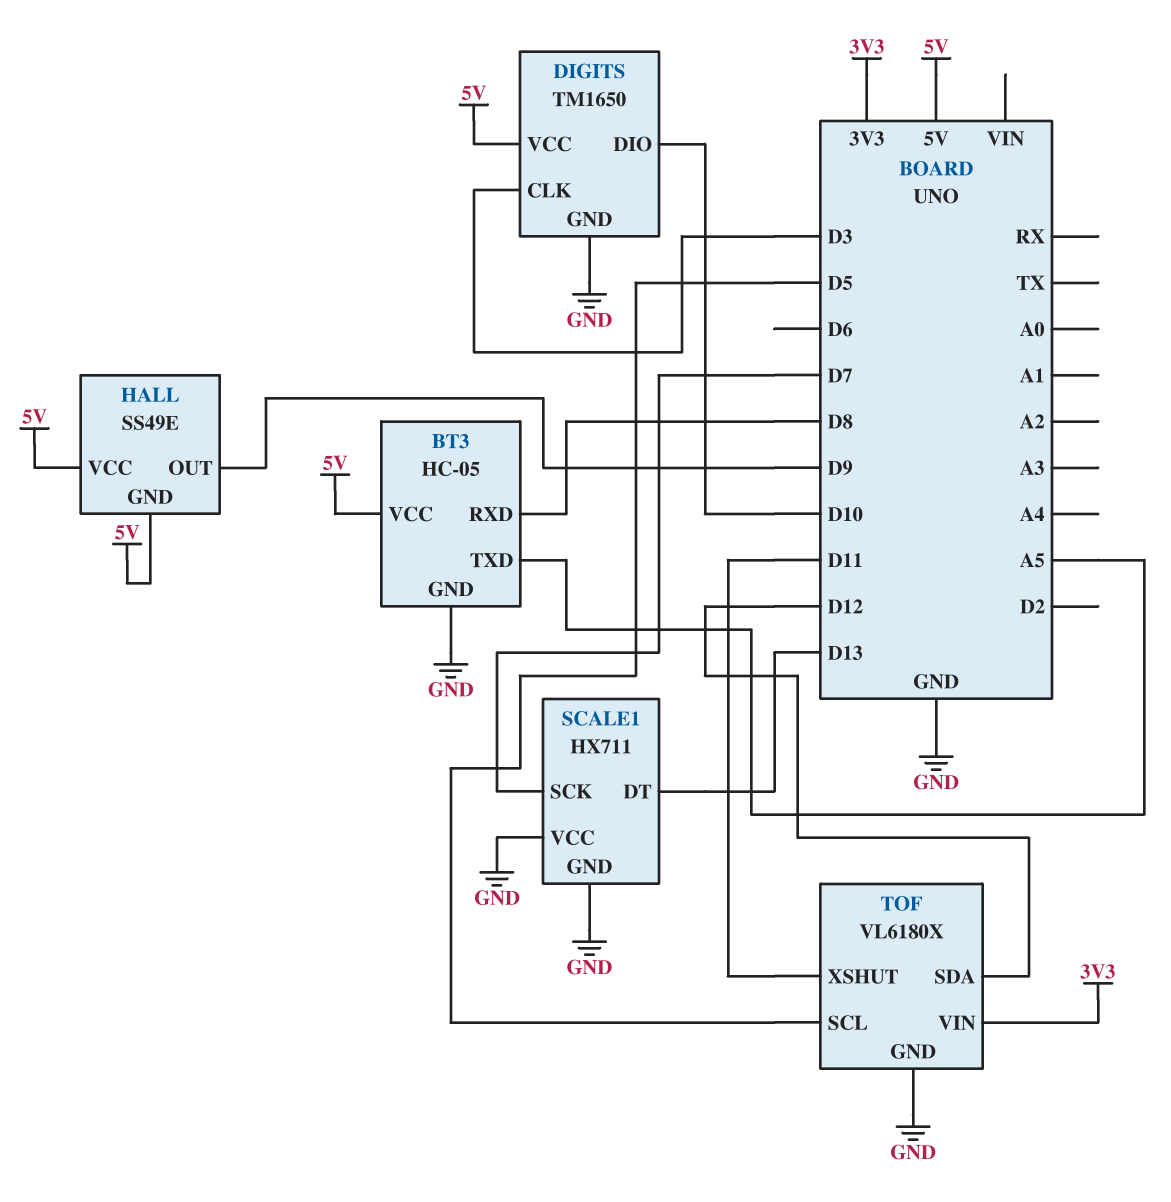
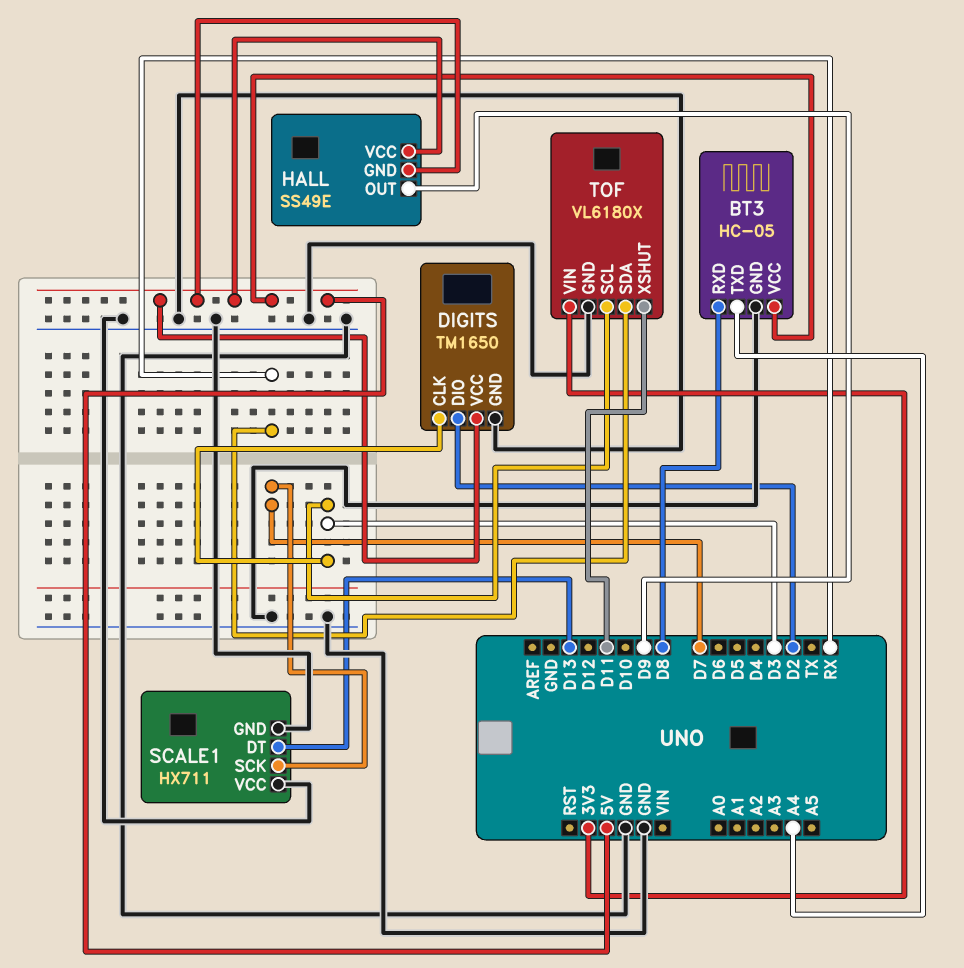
BT3 pin TXD: A5 -> A4
DIGITS pin DIO: D10 -> D2
TOF pin SCL: D5 -> D3
TOF pin SDA: D12 -> RX

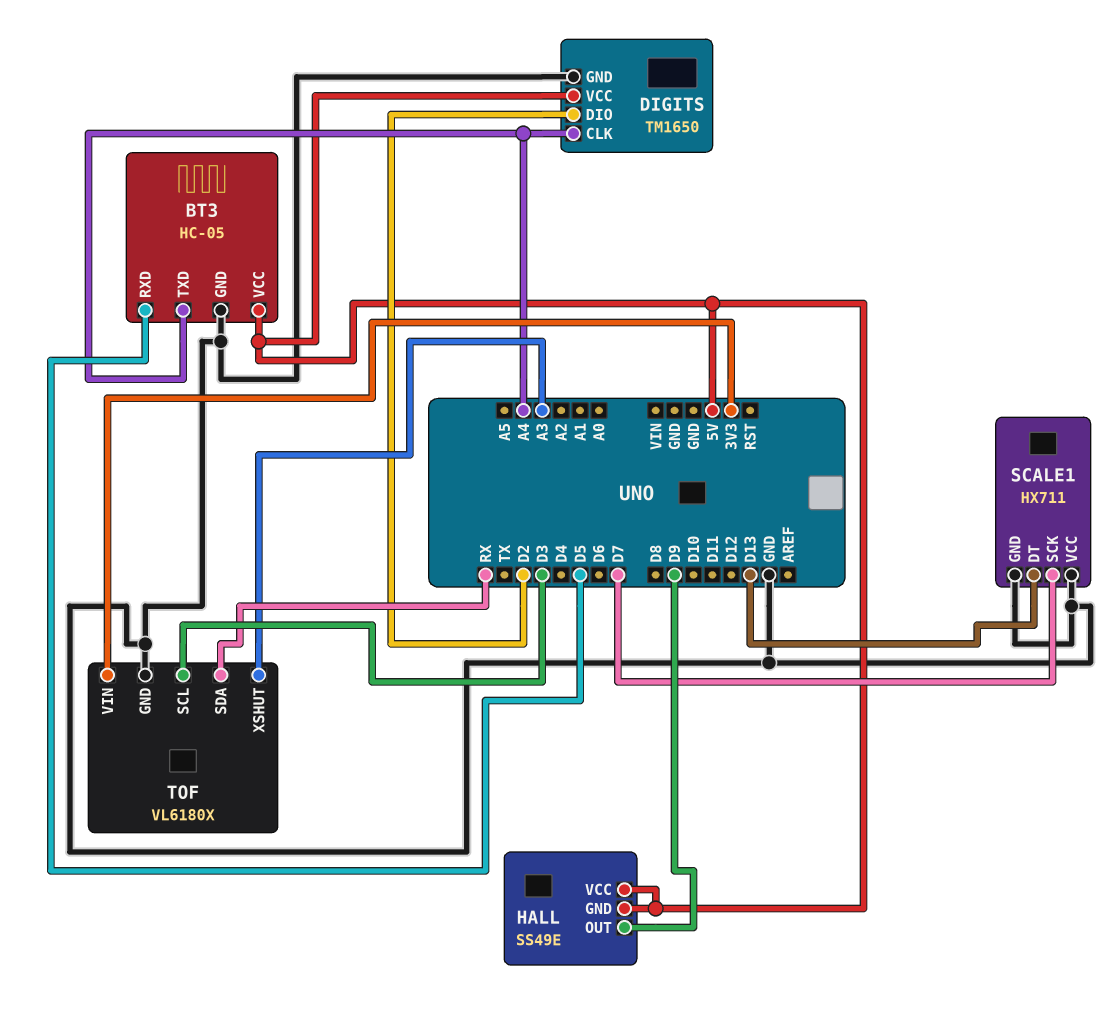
BT3 pin RXD: D8 -> D5
DIGITS pin CLK: D3 -> A4
TOF pin XSHUT: D11 -> A3

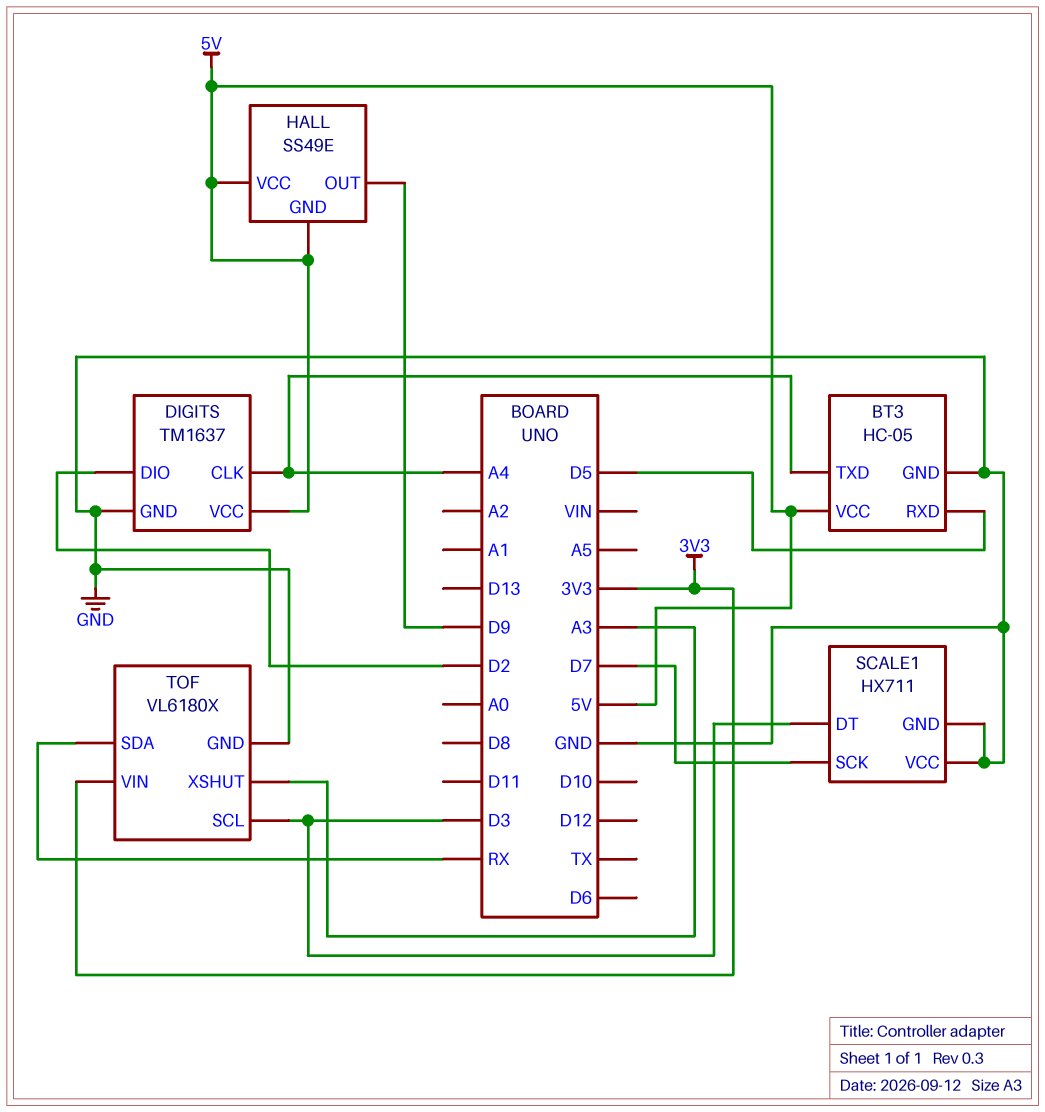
DIGITS: TM1650 -> TM1637
SCALE1 pin DT: D13 -> D3

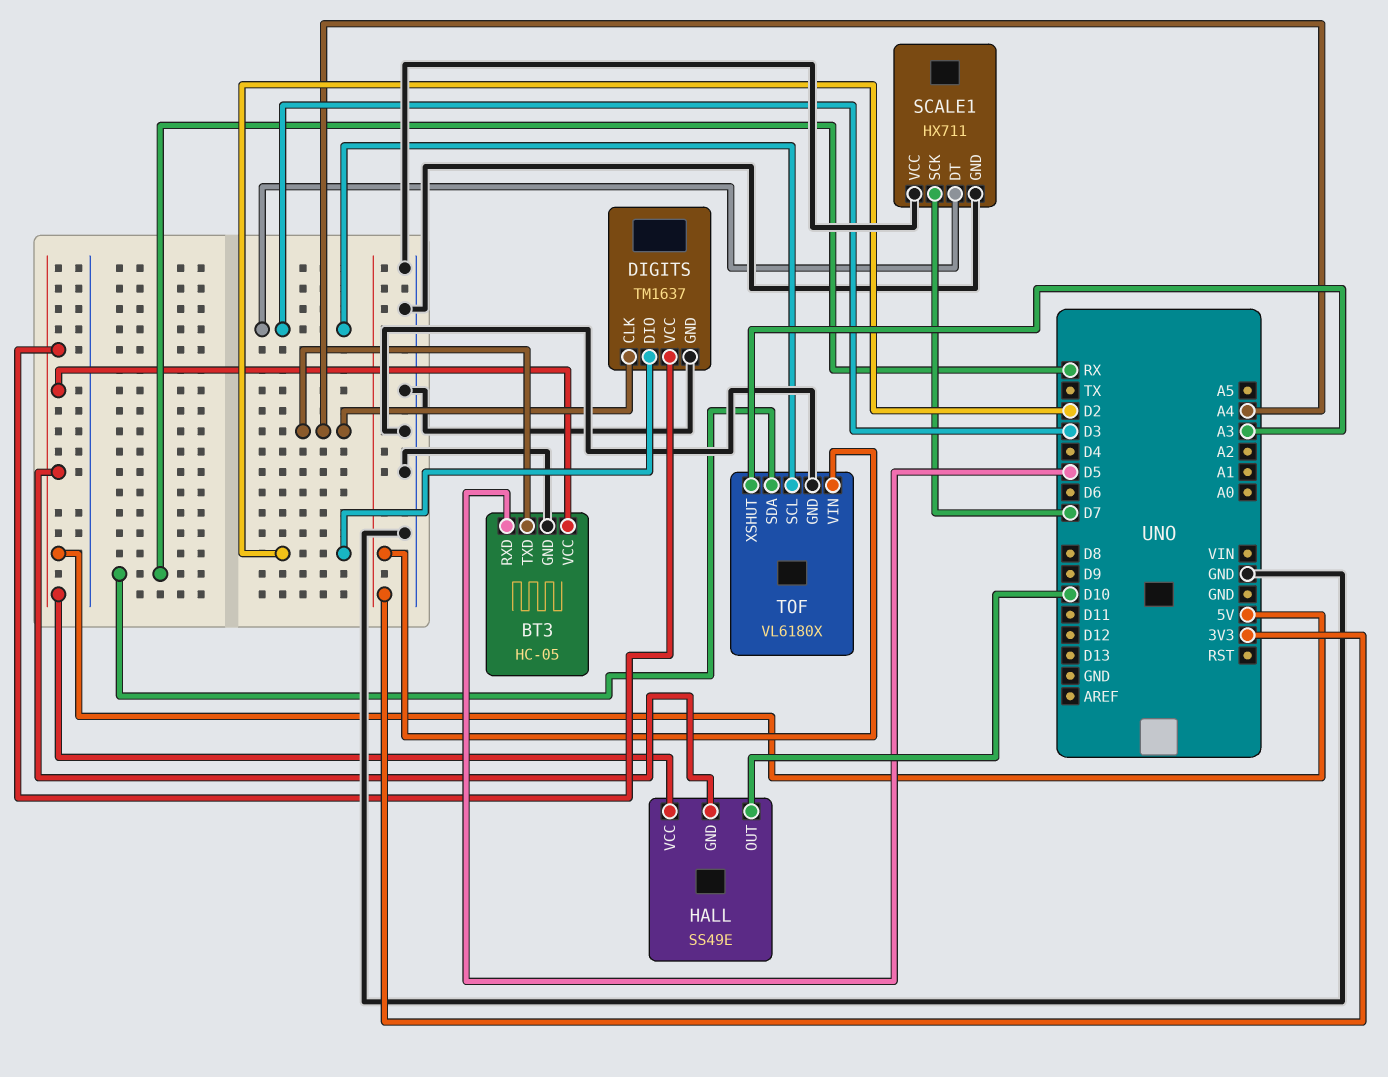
HALL pin OUT: D9 -> D10

